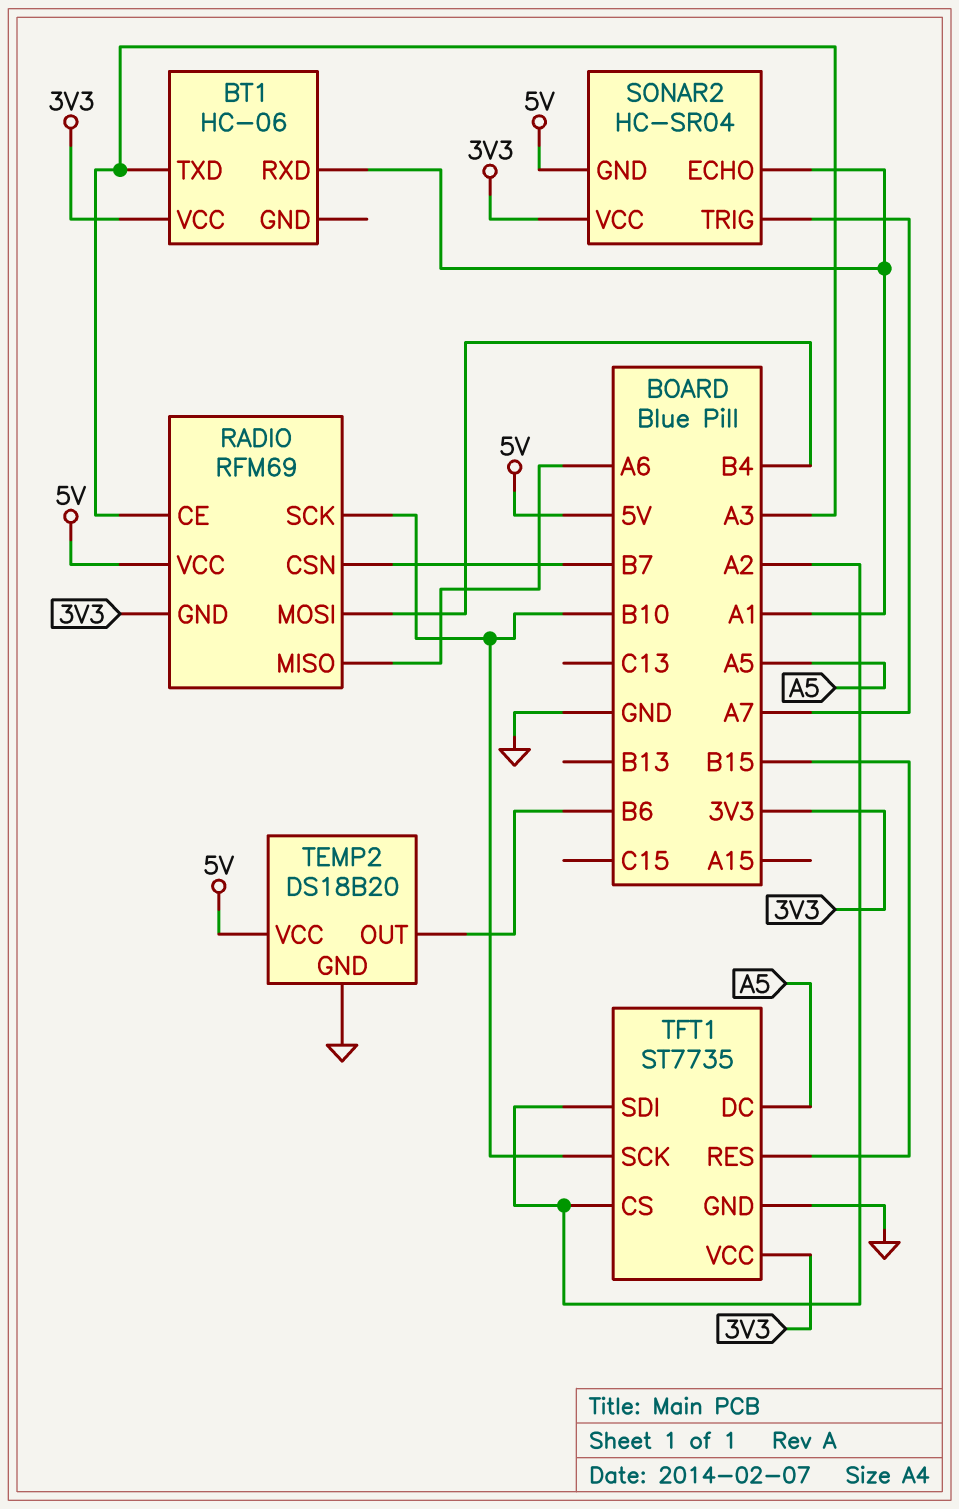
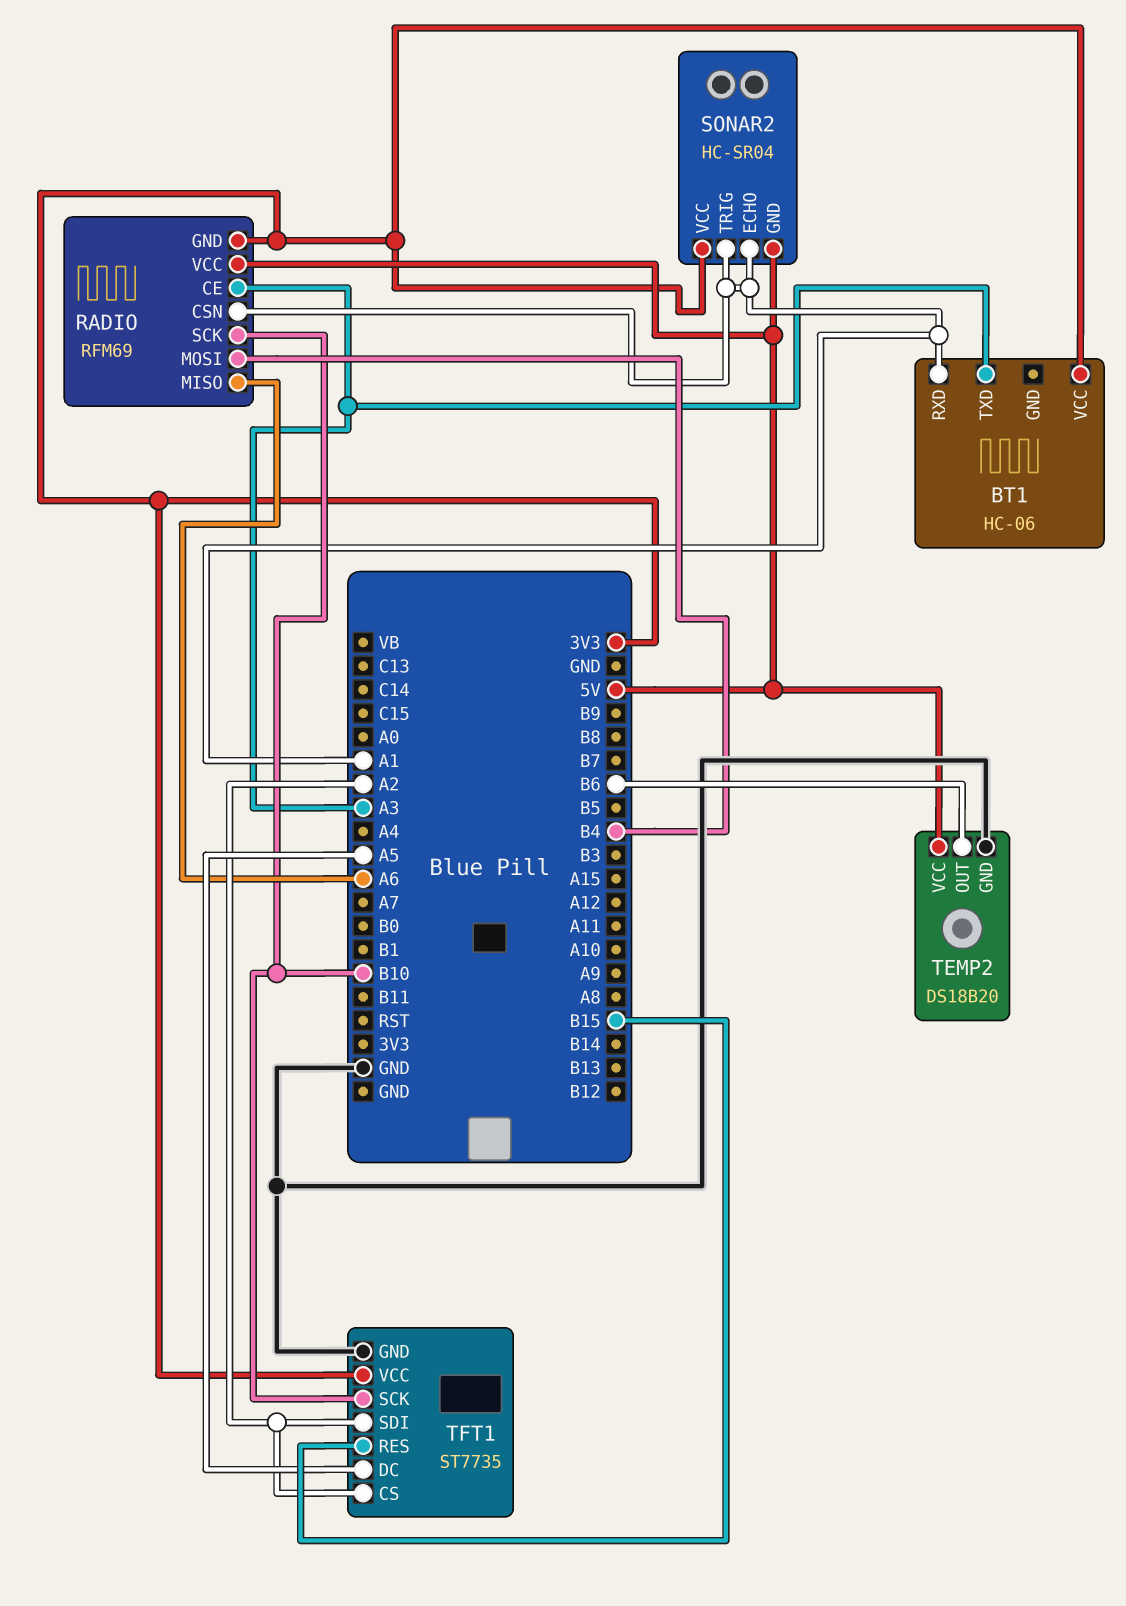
RADIO pin CSN: B7 -> A1
SONAR2 pin TRIG: A7 -> A1

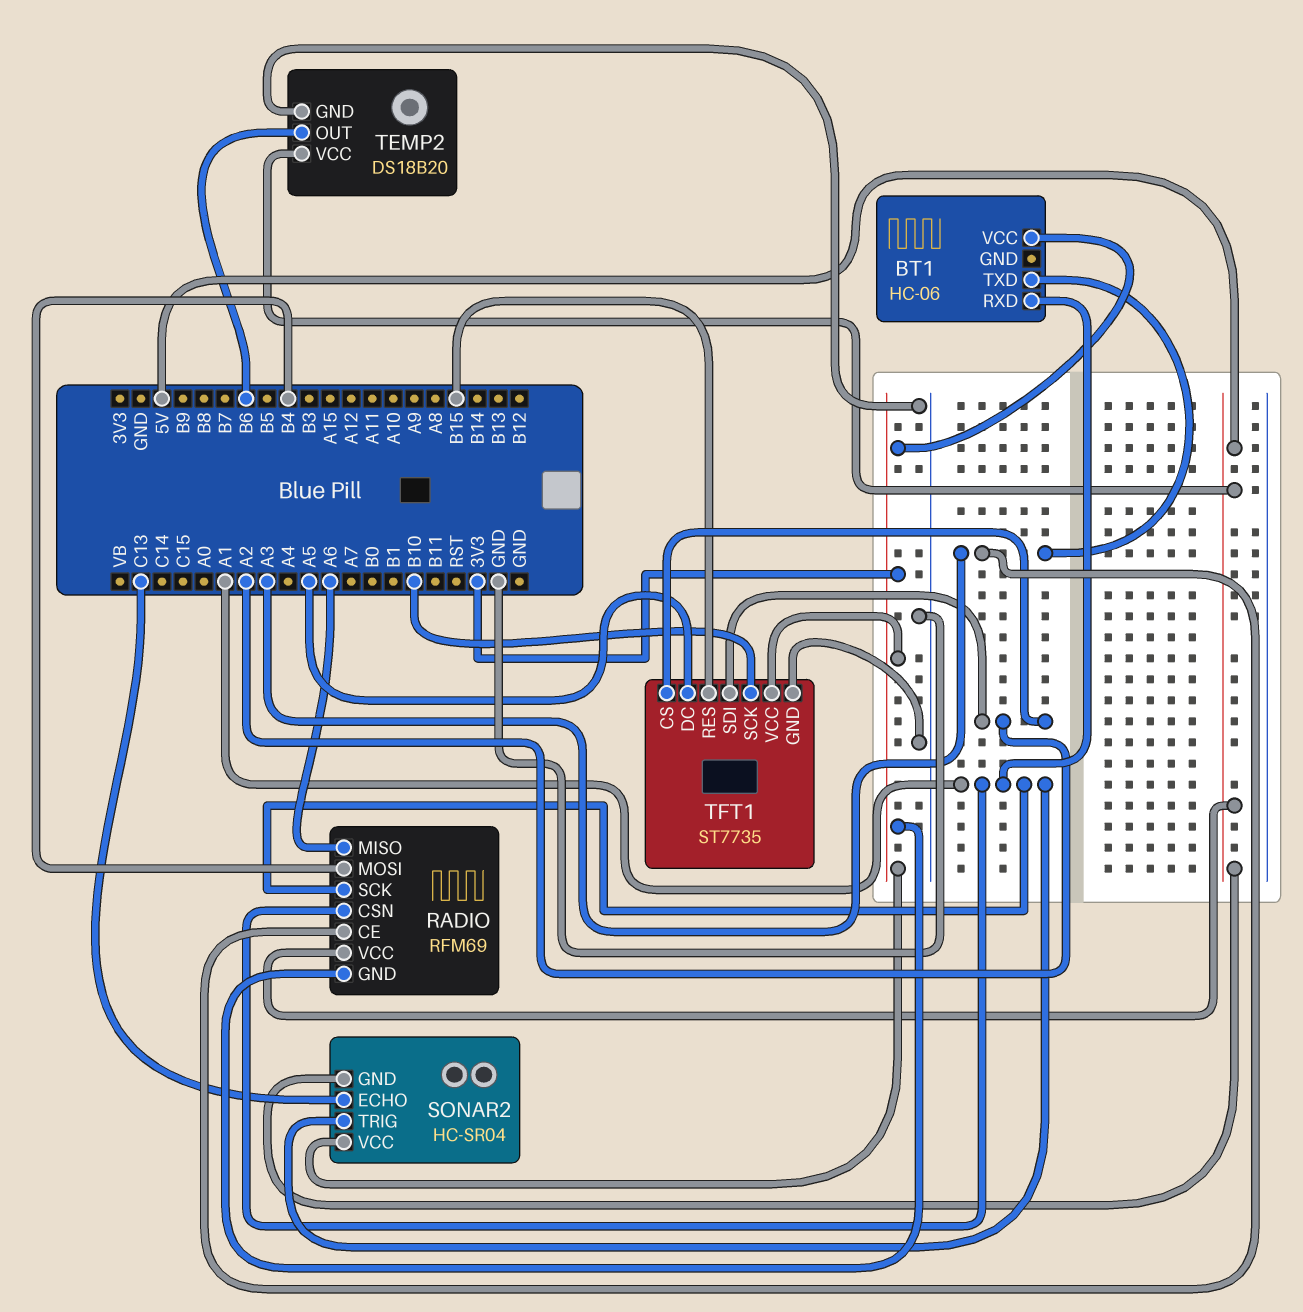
RADIO pin SCK: B10 -> A1
SONAR2 pin ECHO: A1 -> C13

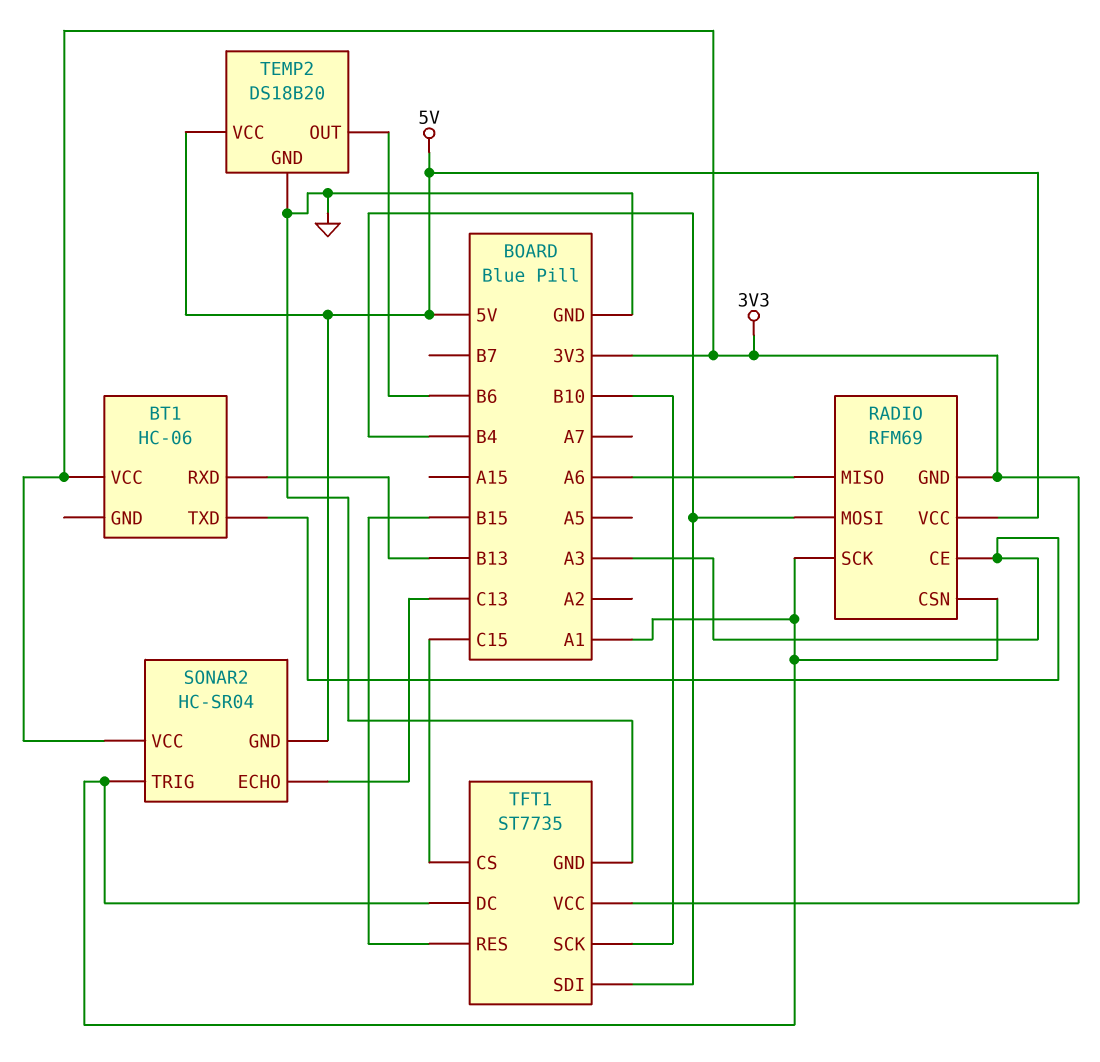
BT1 pin RXD: A1 -> B13
TFT1 pin CS: A2 -> C15
TFT1 pin DC: A5 -> A1
TFT1 pin SDI: A2 -> B4

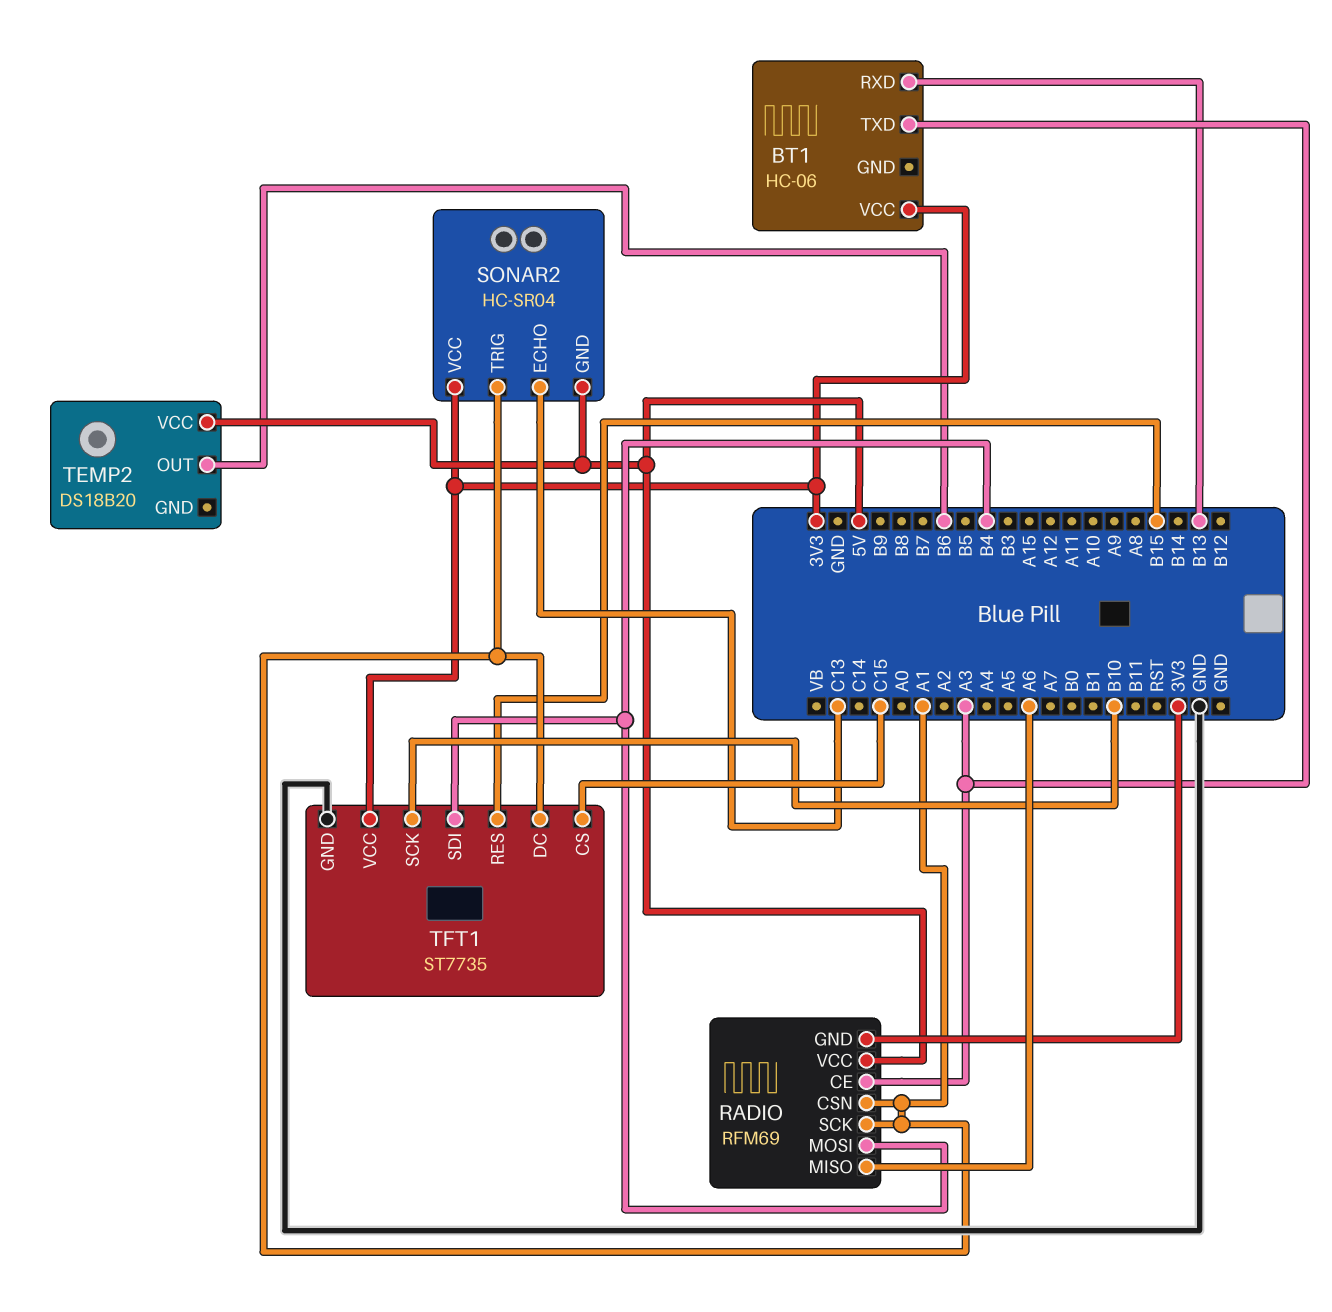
TEMP2 pin GND: GND -> none

